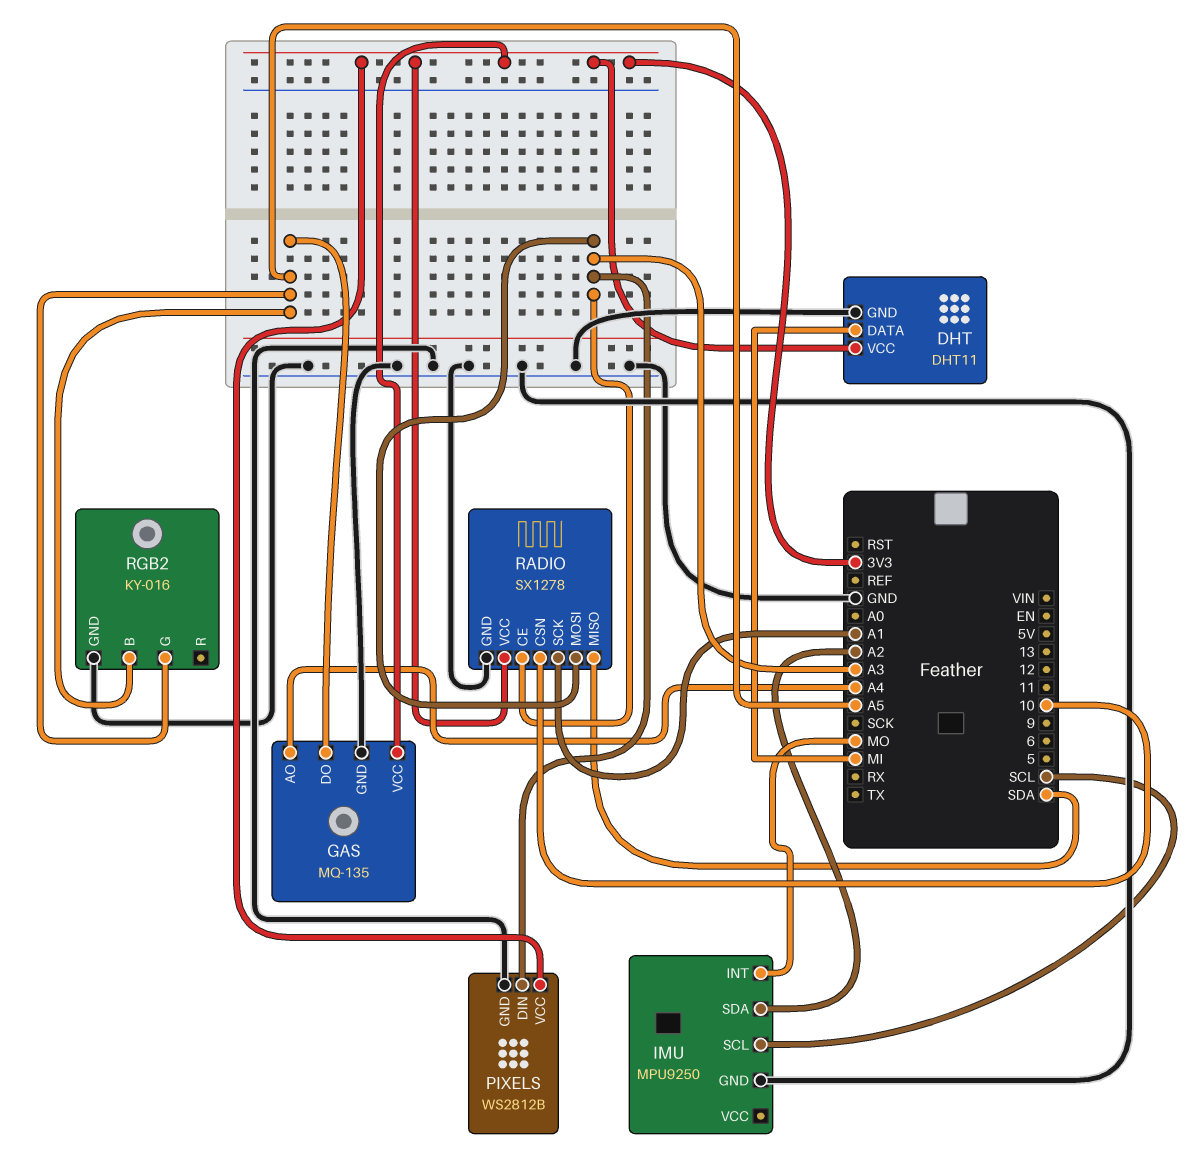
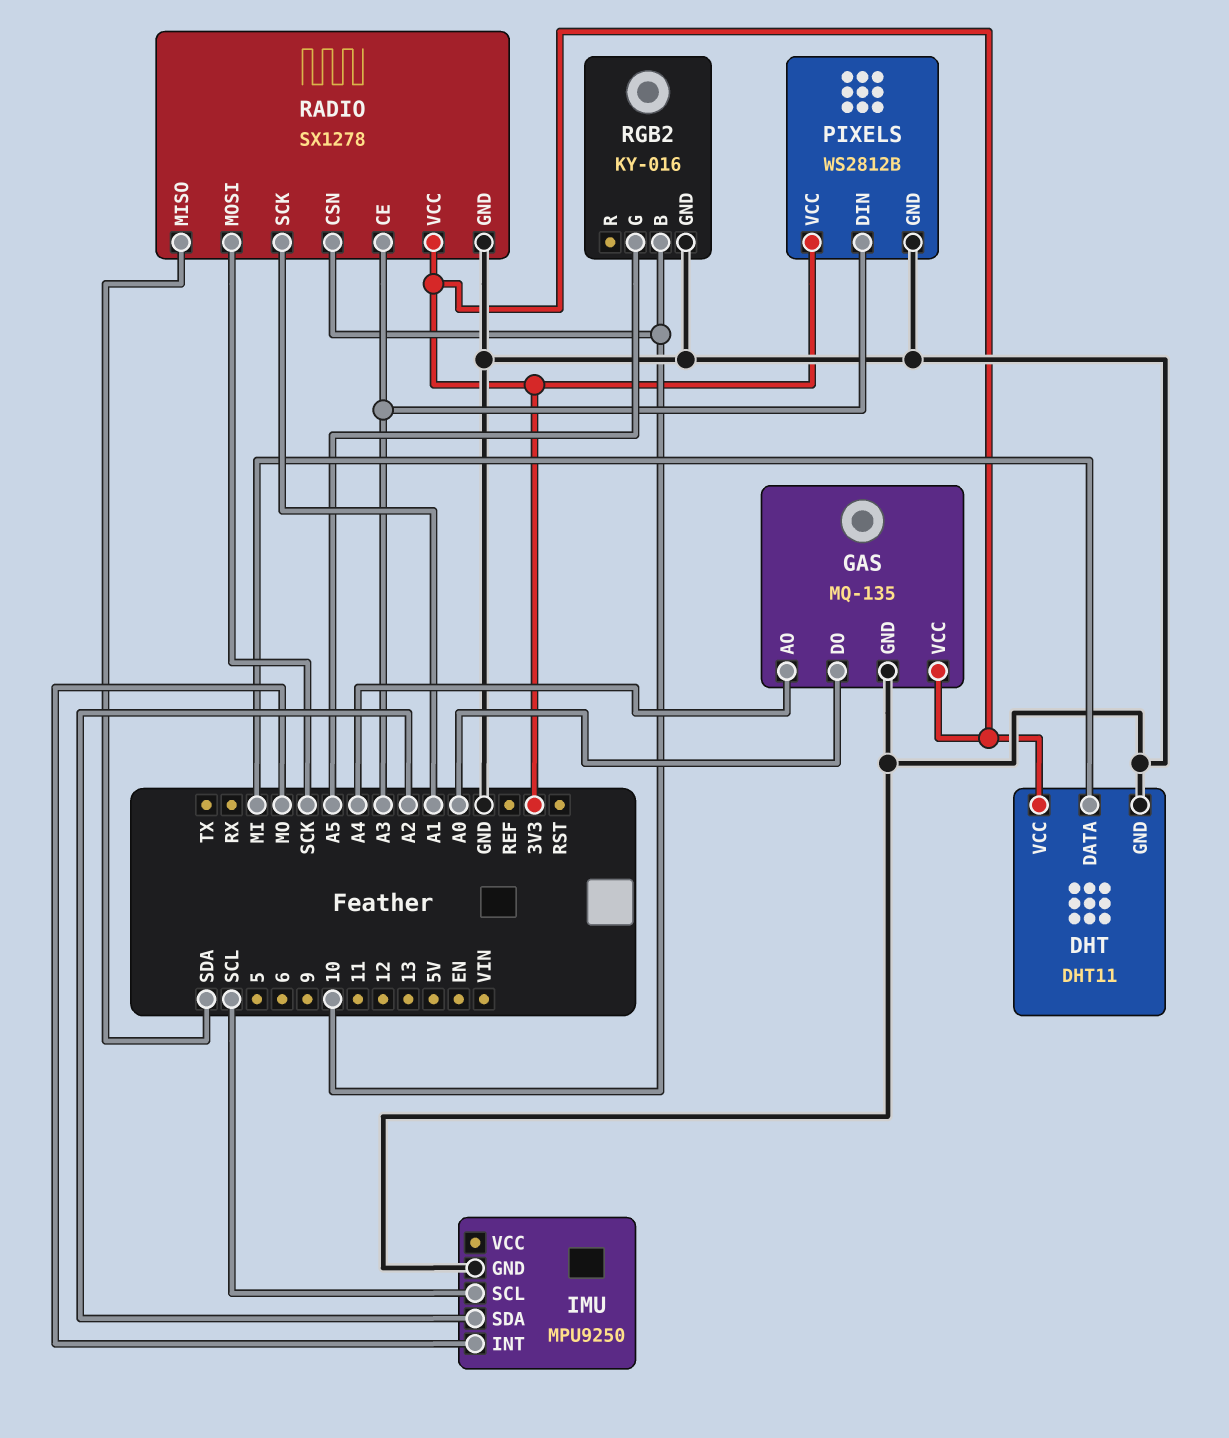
GAS pin DO: A5 -> A0
RADIO pin MOSI: A3 -> SCK
RGB2 pin B: A5 -> 10

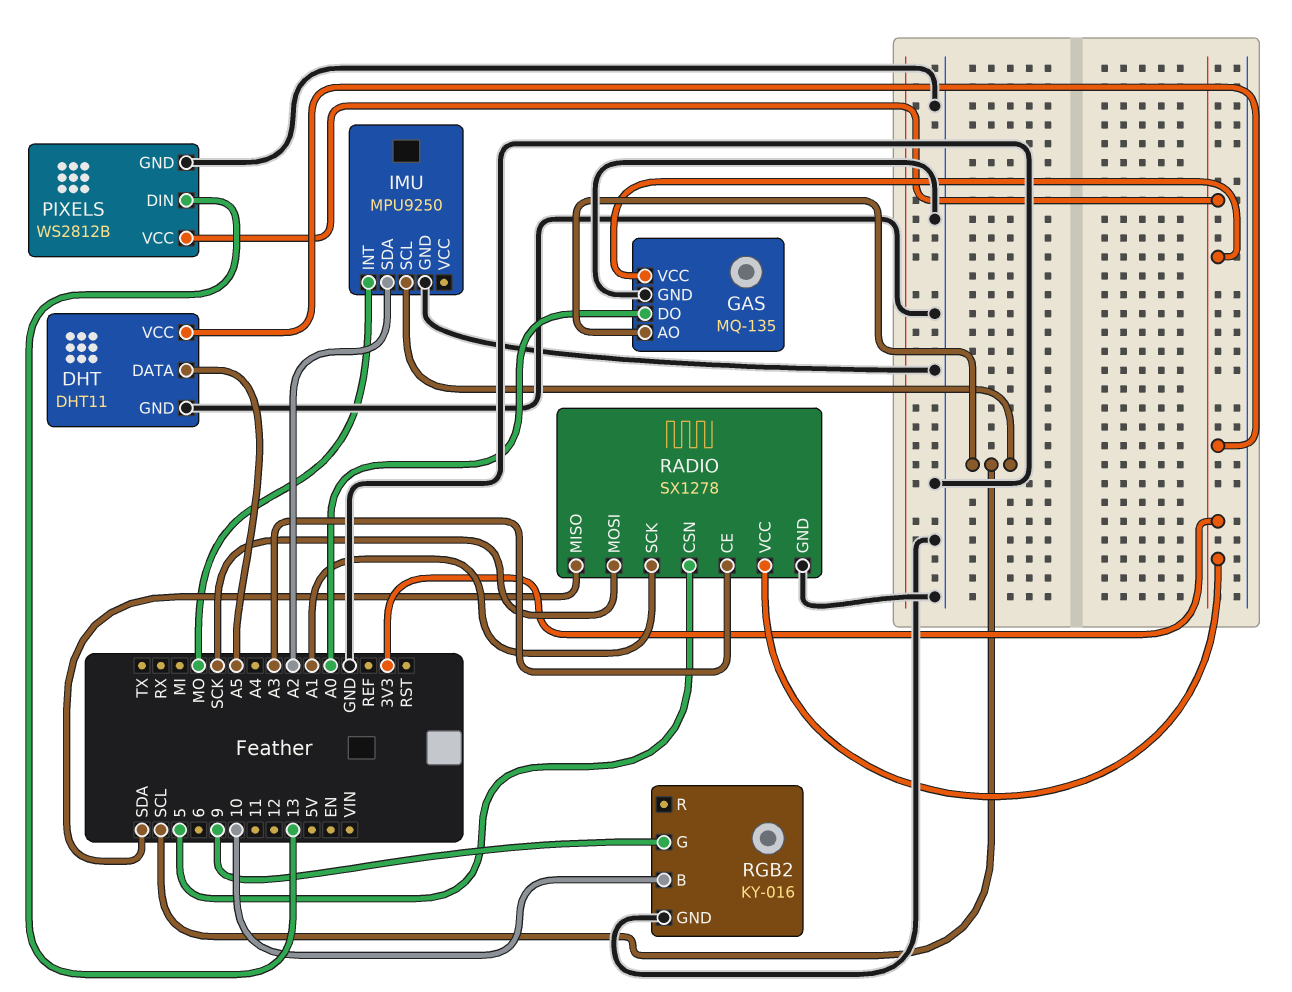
DHT pin DATA: MI -> A5
GAS pin AO: A4 -> SCL
PIXELS pin DIN: A3 -> 13
RADIO pin CSN: 10 -> 5
RGB2 pin G: A5 -> 9

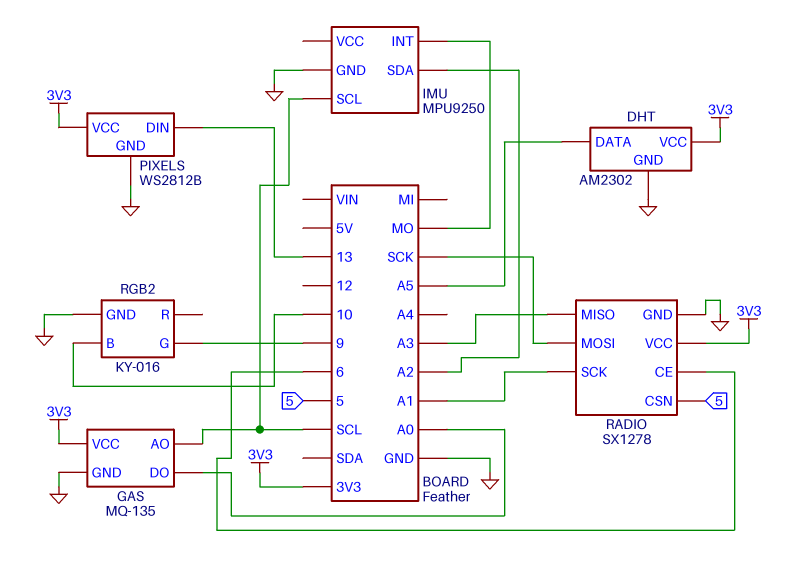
DHT: DHT11 -> AM2302
RADIO pin CE: A3 -> 6
RADIO pin MISO: SDA -> A3

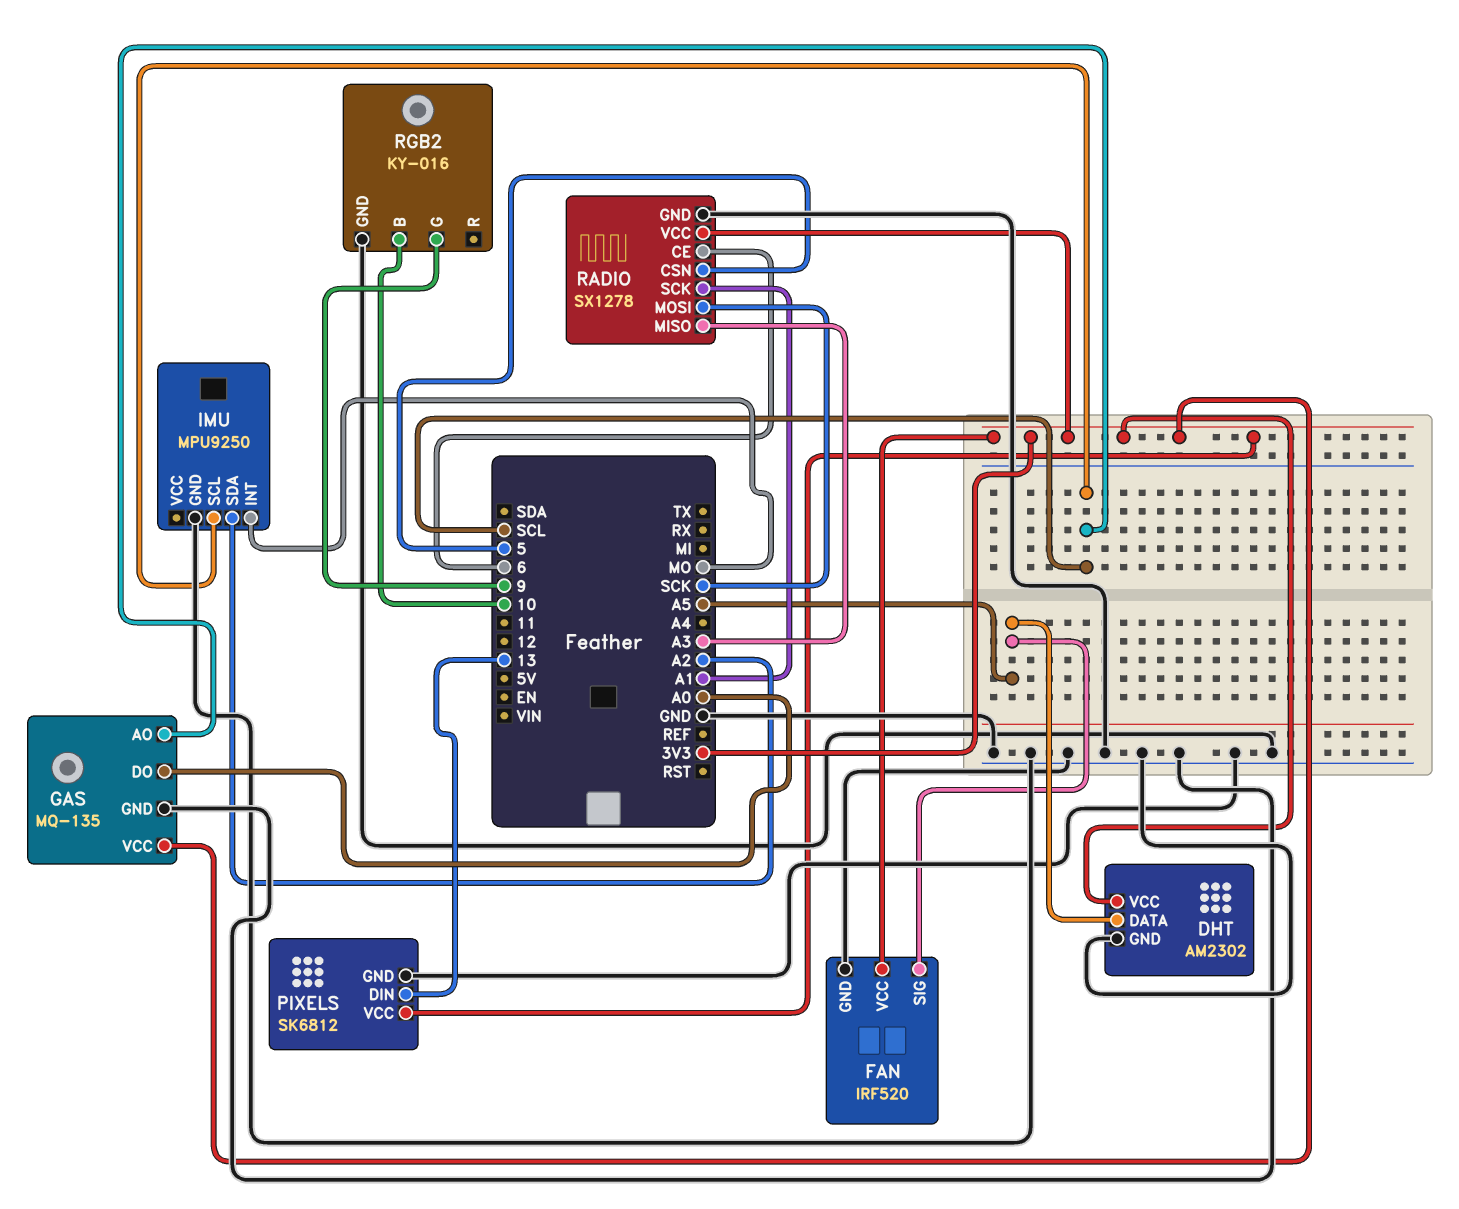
FAN: none -> IRF520
FAN pin GND: none -> GND
FAN pin SIG: none -> A5
FAN pin VCC: none -> 3V3
PIXELS: WS2812B -> SK6812

